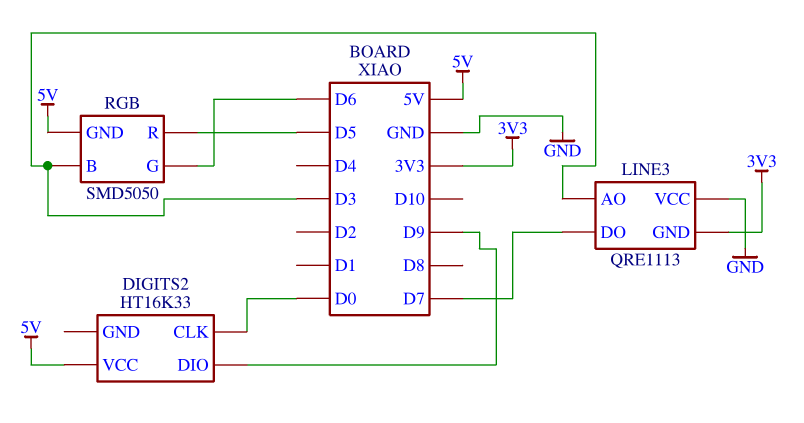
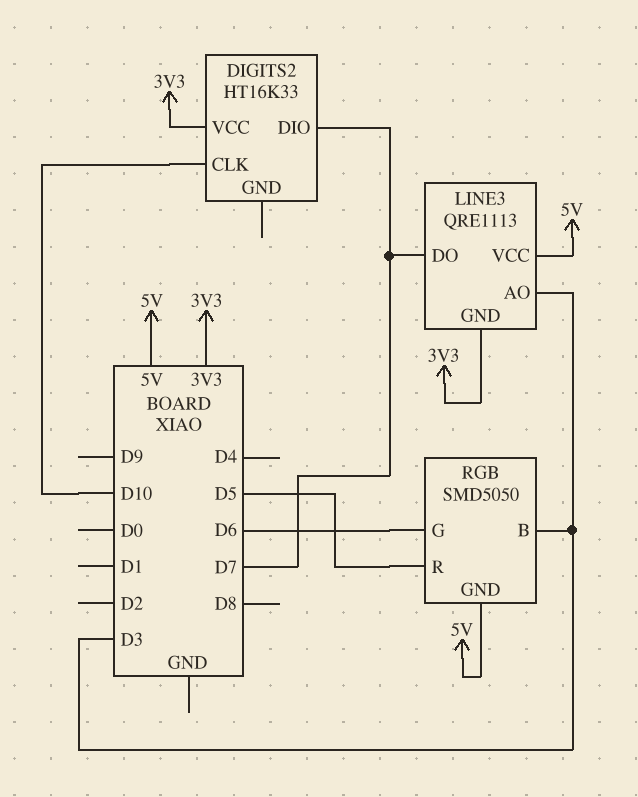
DIGITS2 pin CLK: D0 -> D10
DIGITS2 pin DIO: D9 -> D7
DIGITS2 pin VCC: 5V -> 3V3
LINE3 pin VCC: GND -> 5V

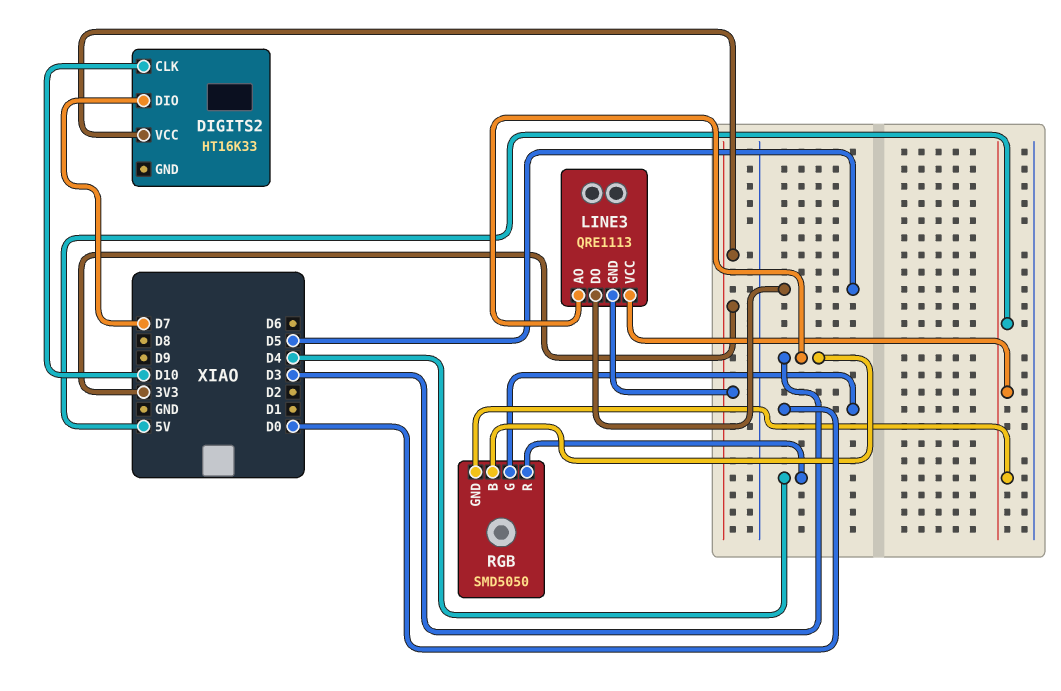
LINE3 pin DO: D7 -> D5
RGB pin G: D6 -> D0
RGB pin R: D5 -> D4

